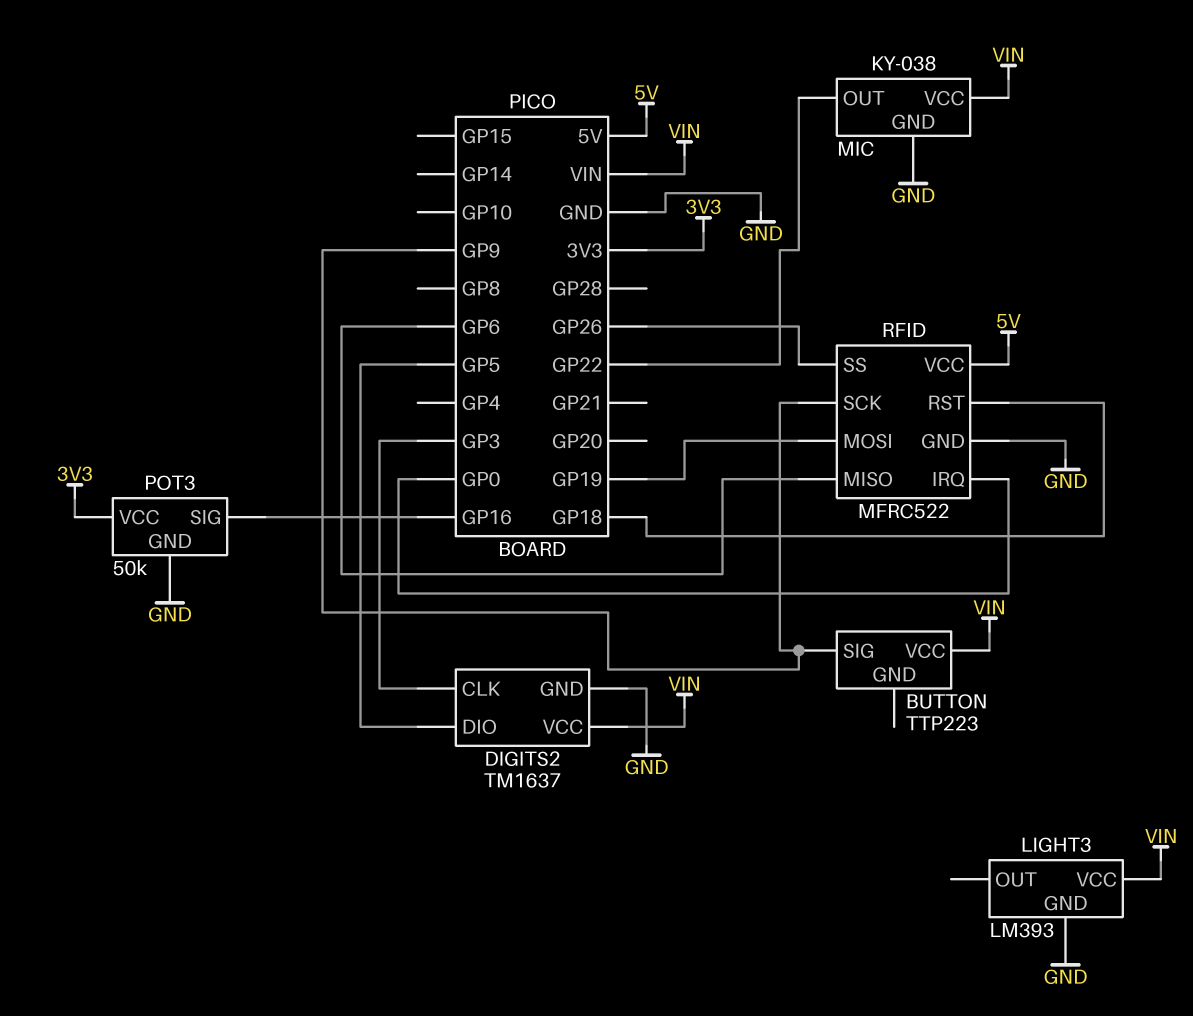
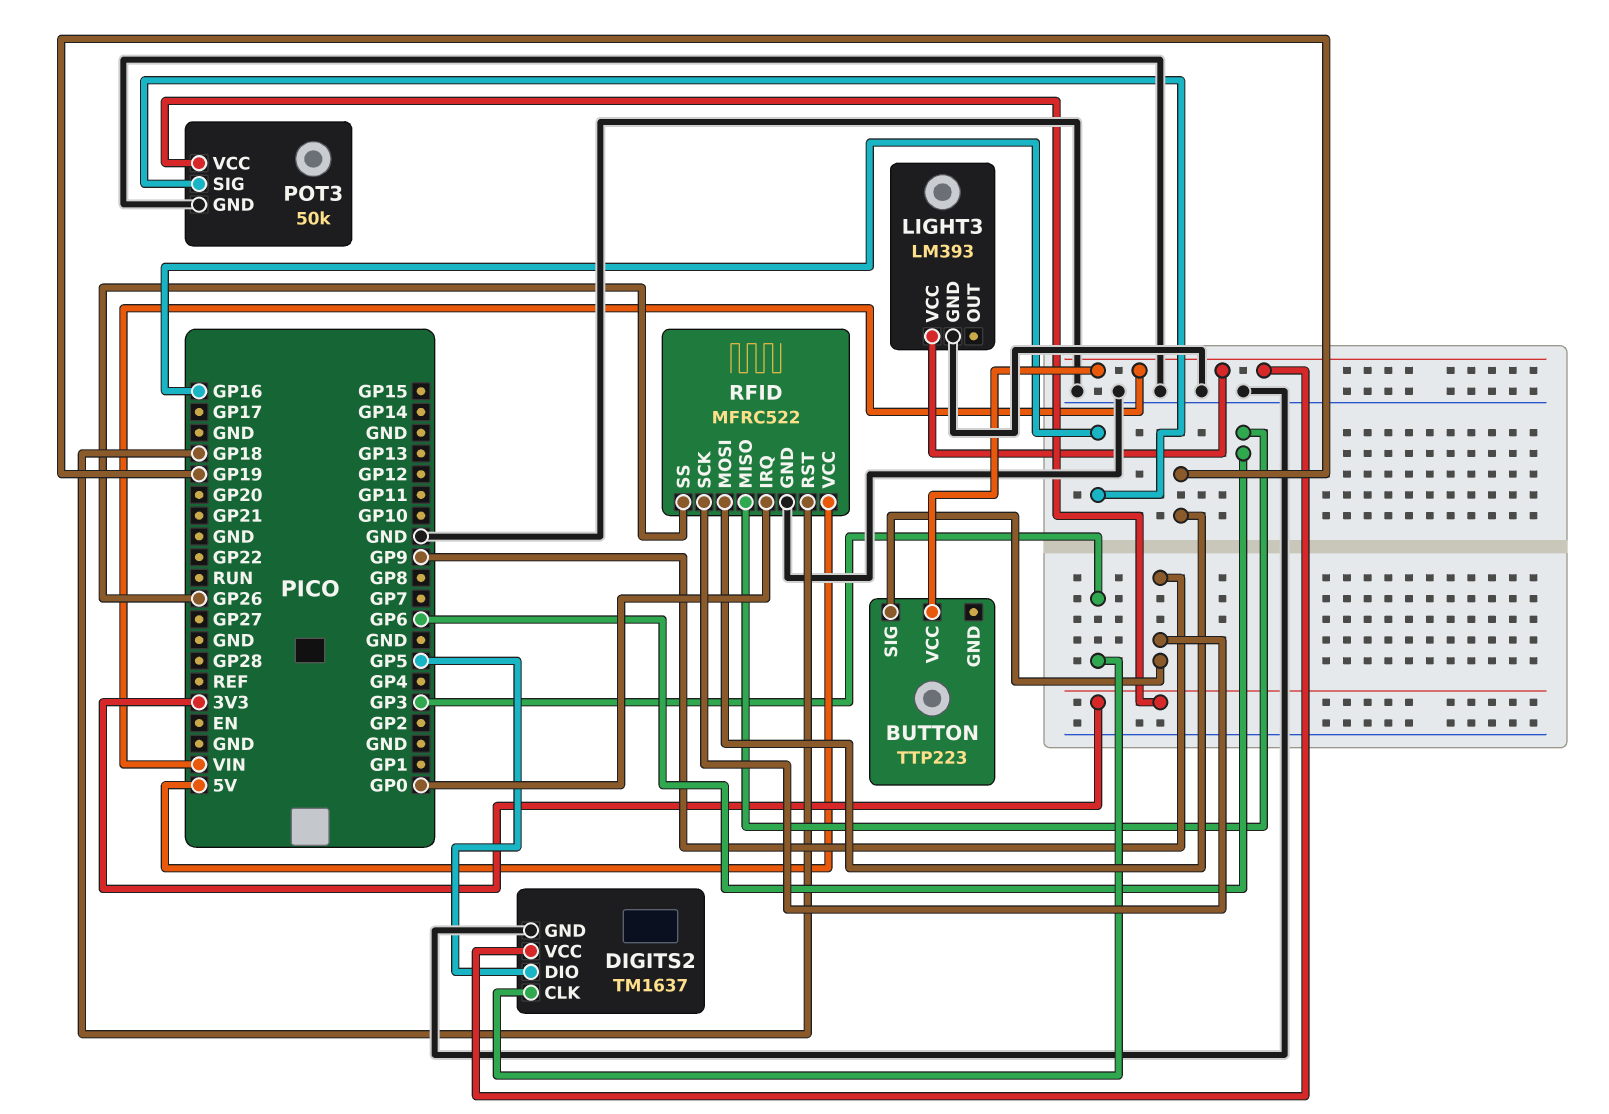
MIC: KY-038 -> none
MIC pin GND: GND -> none
MIC pin OUT: GP22 -> none
MIC pin VCC: VIN -> none

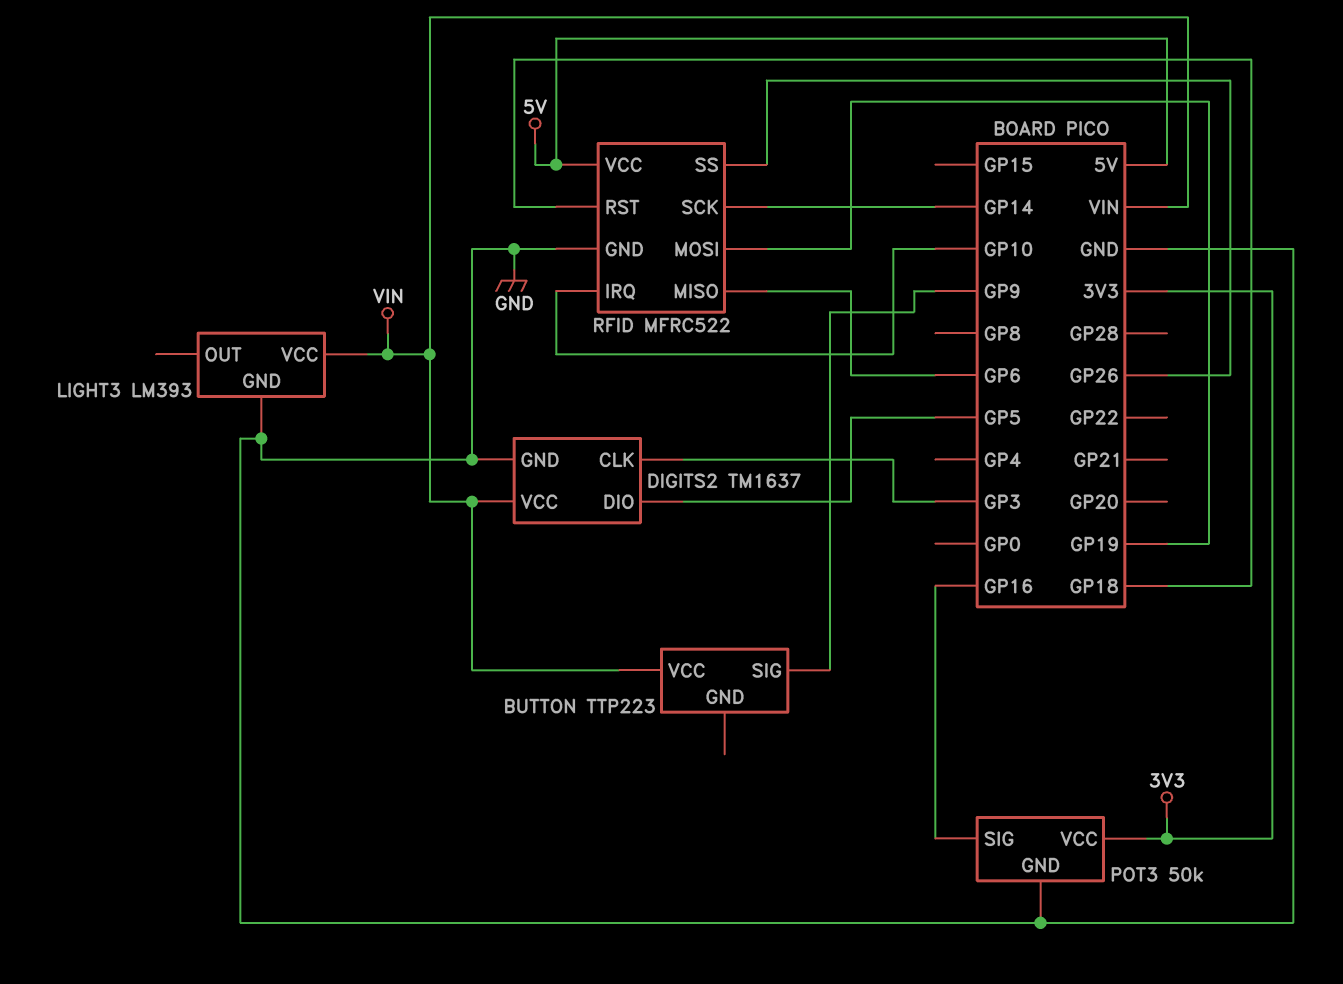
RFID pin IRQ: GP0 -> GP10
RFID pin SCK: GP9 -> GP14

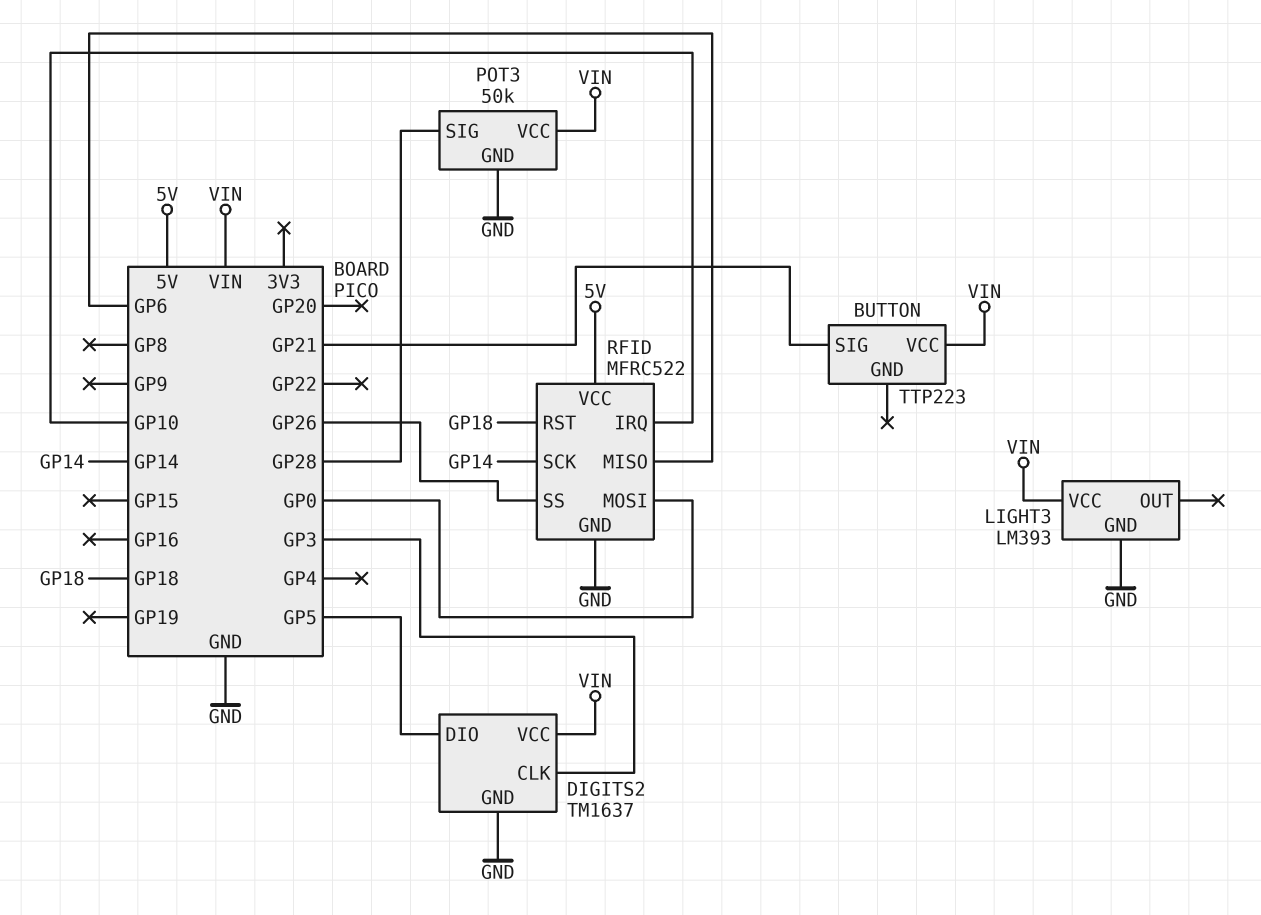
BUTTON pin SIG: GP9 -> GP21
POT3 pin SIG: GP16 -> GP28
POT3 pin VCC: 3V3 -> VIN
RFID pin MOSI: GP19 -> GP0

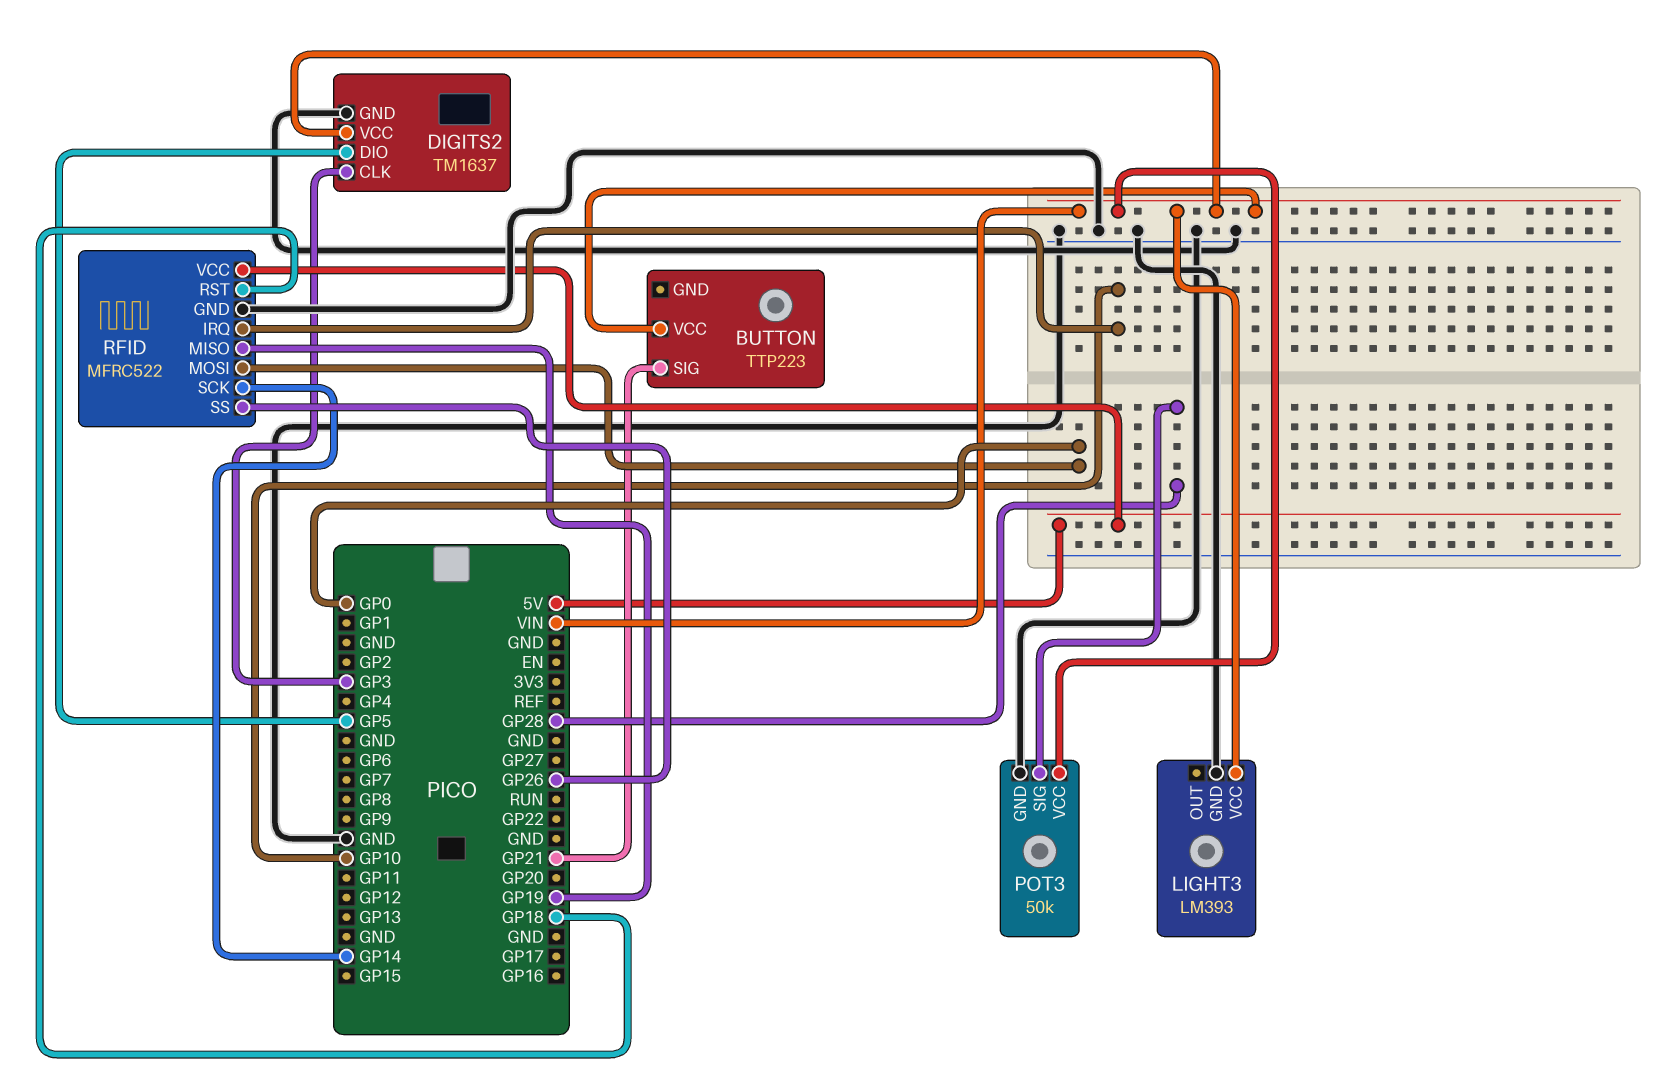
RFID pin MISO: GP6 -> GP19

